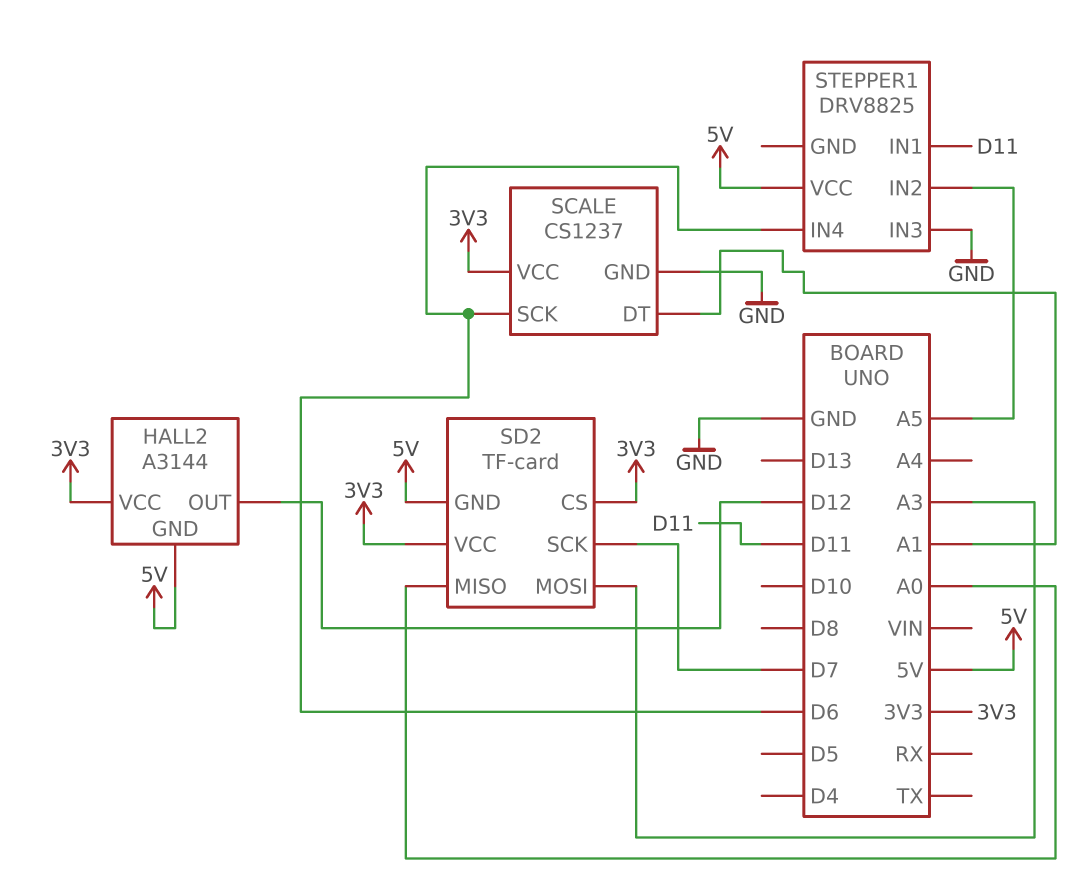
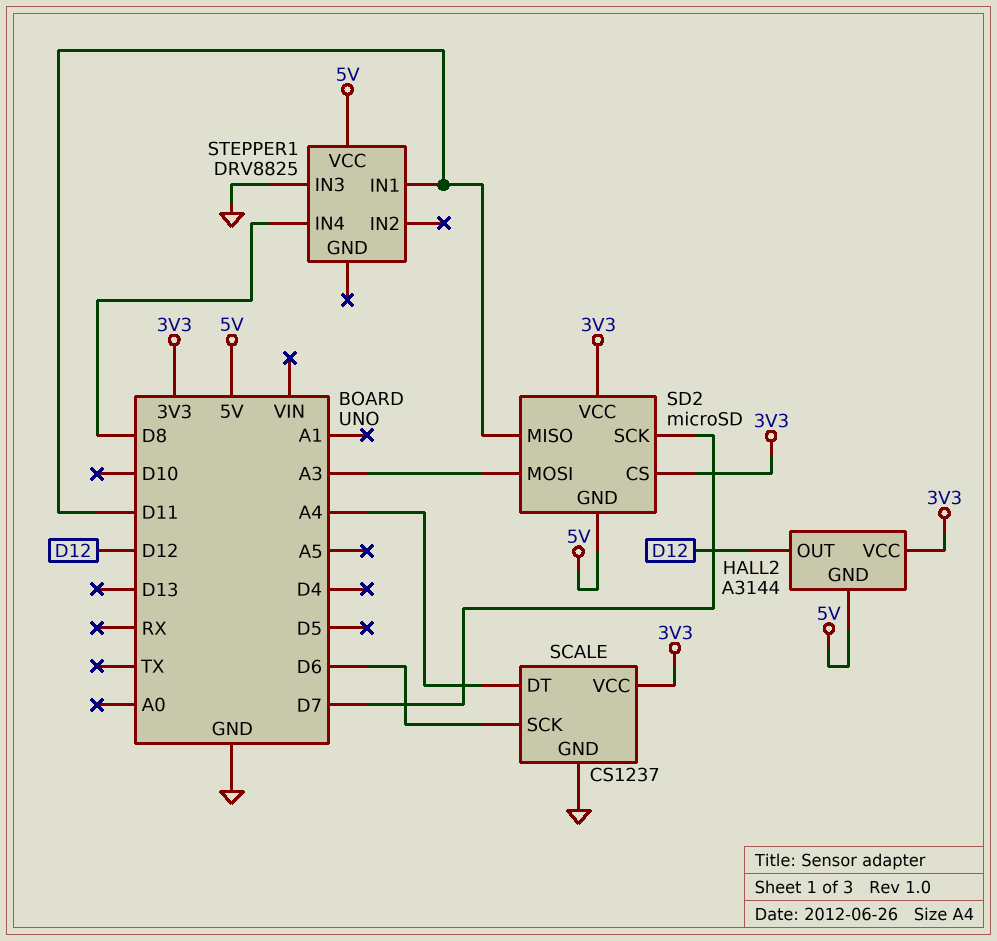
SCALE pin DT: A1 -> A4
SD2: TF-card -> microSD
SD2 pin MISO: A0 -> D11
STEPPER1 pin IN2: A5 -> none
STEPPER1 pin IN4: D6 -> D8

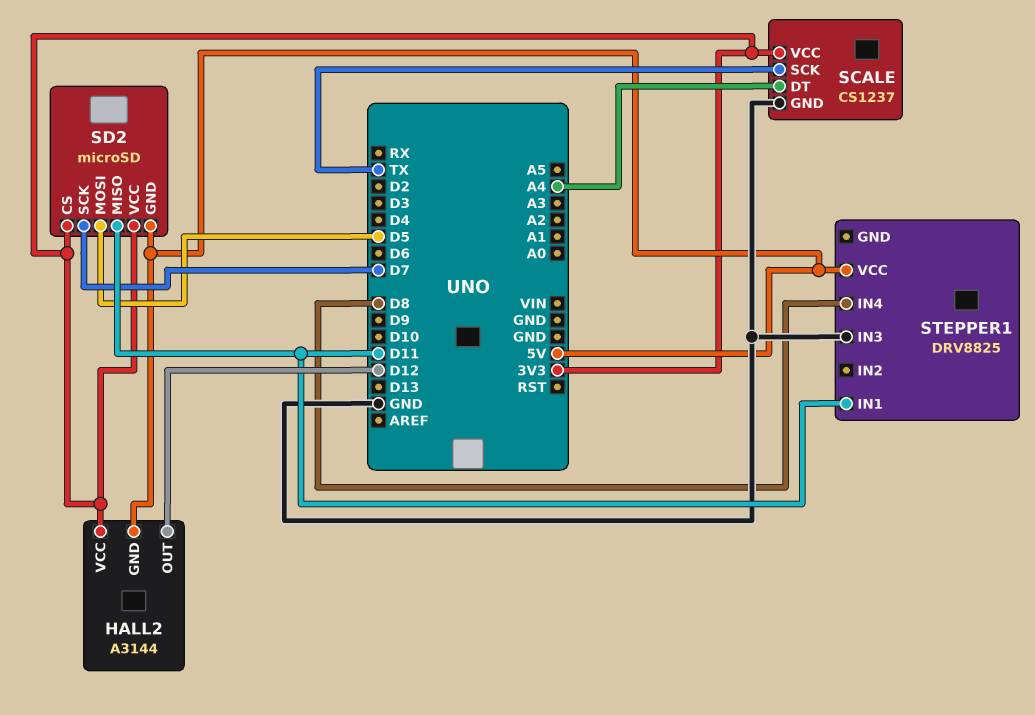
SCALE pin SCK: D6 -> TX
SD2 pin MOSI: A3 -> D5

